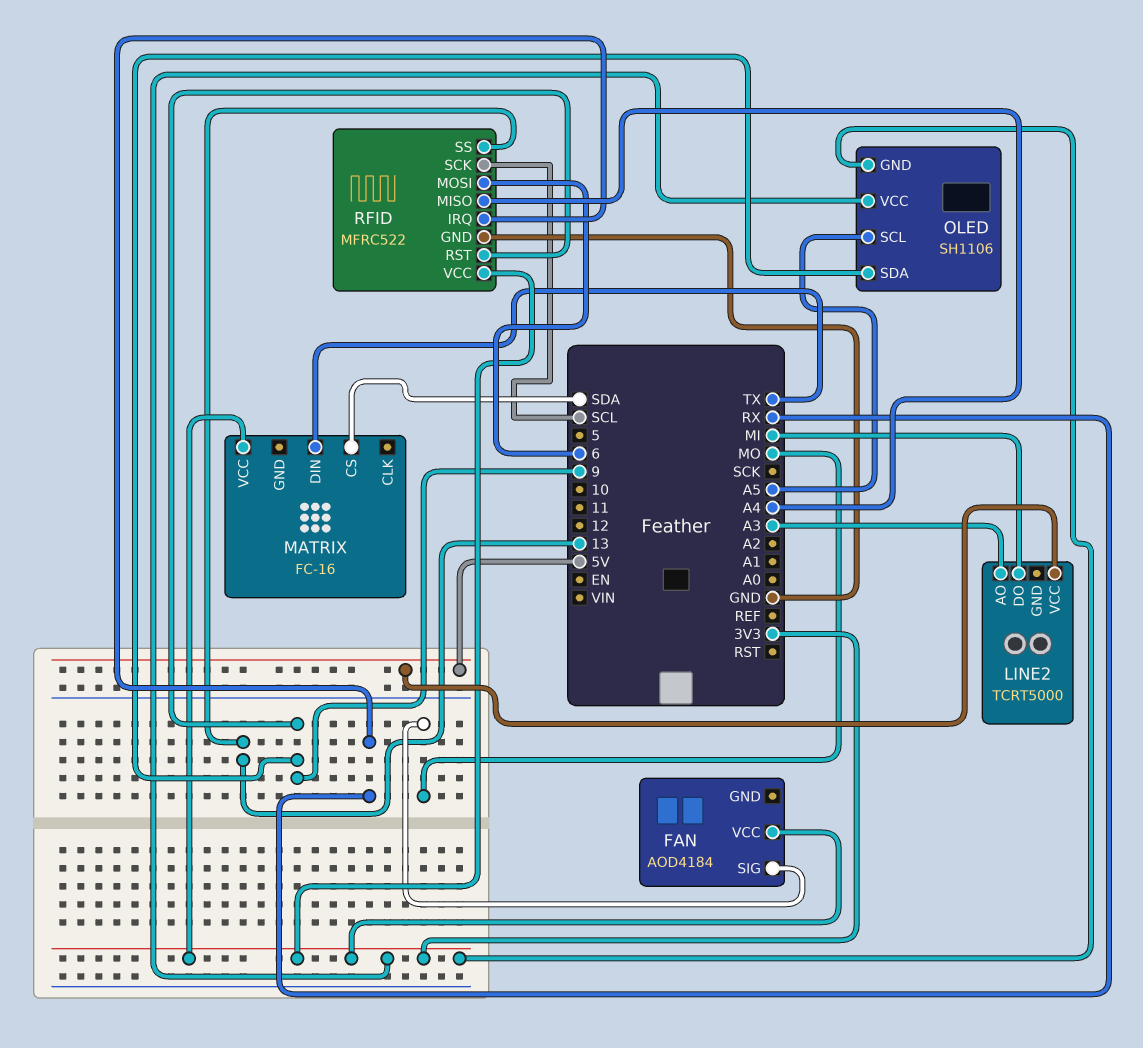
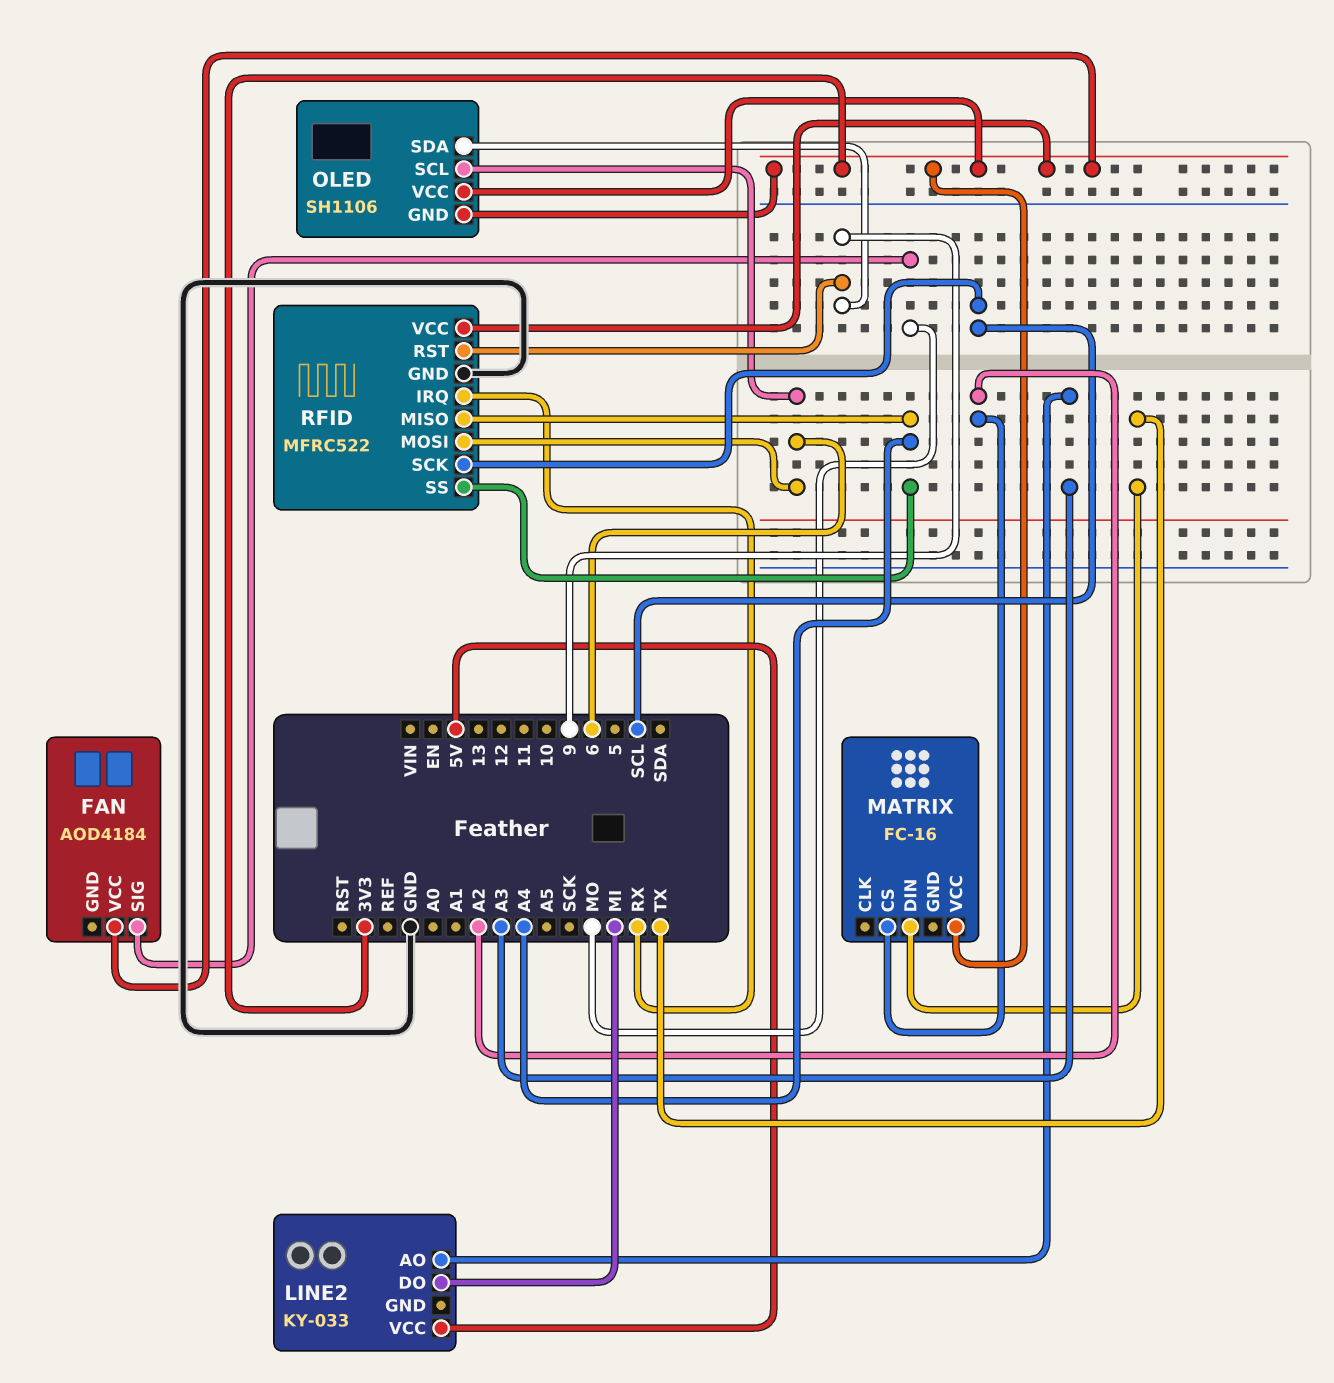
LINE2: TCRT5000 -> KY-033
MATRIX pin CS: SDA -> A2
OLED pin SCL: A5 -> 6
RFID pin SS: 13 -> A4

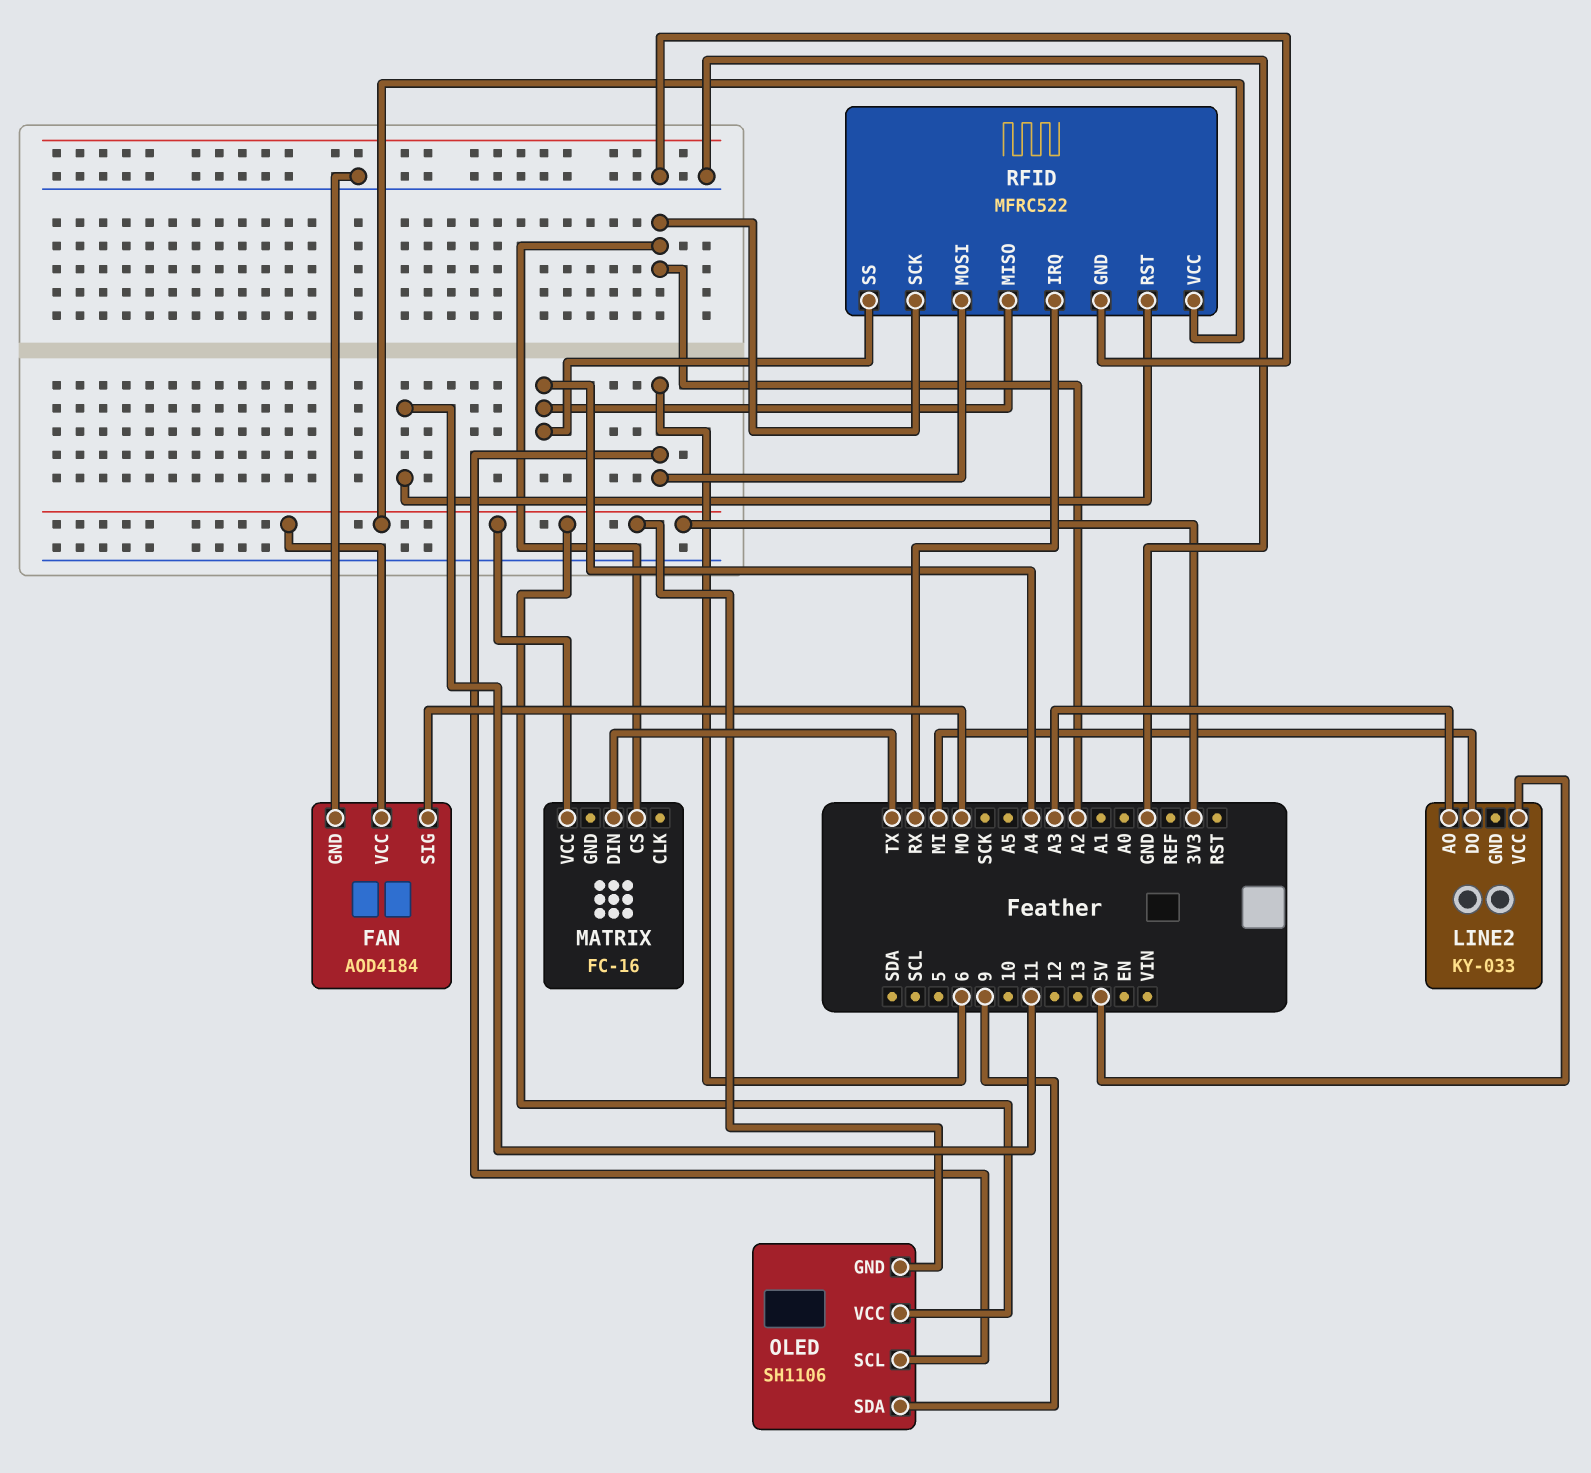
FAN pin GND: none -> GND
RFID pin RST: 9 -> 11
RFID pin SCK: SCL -> A2

